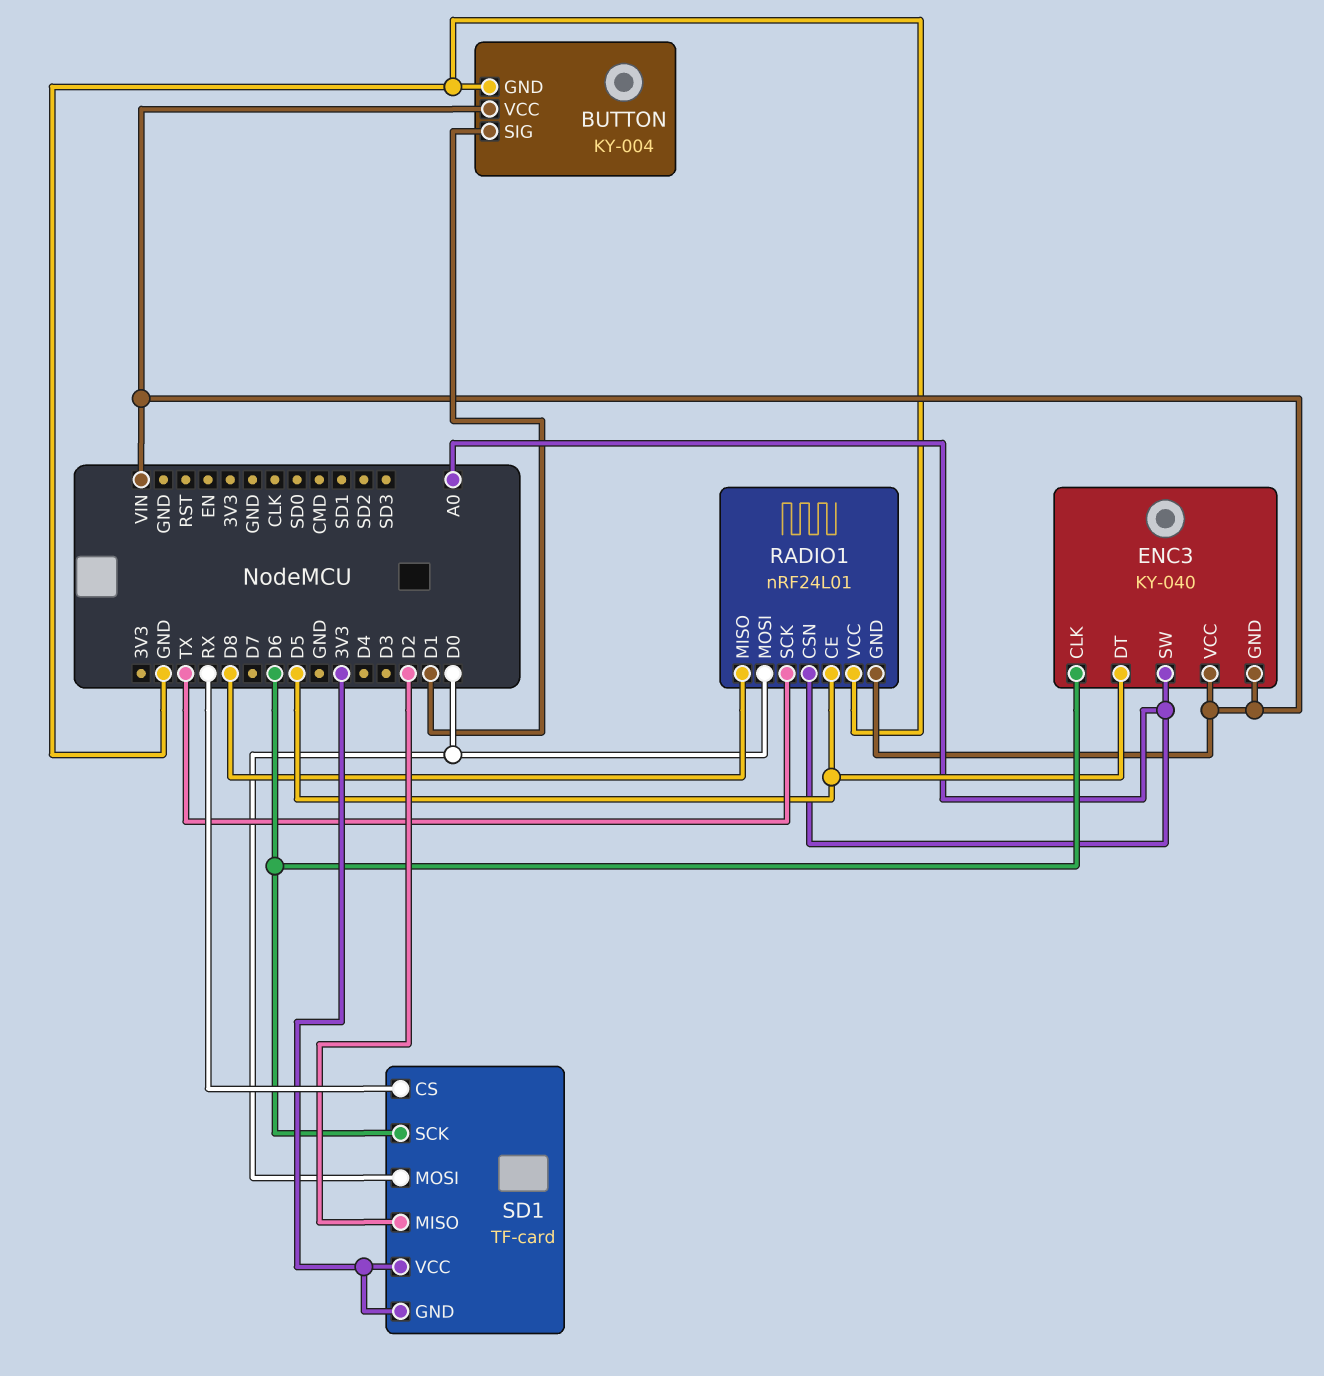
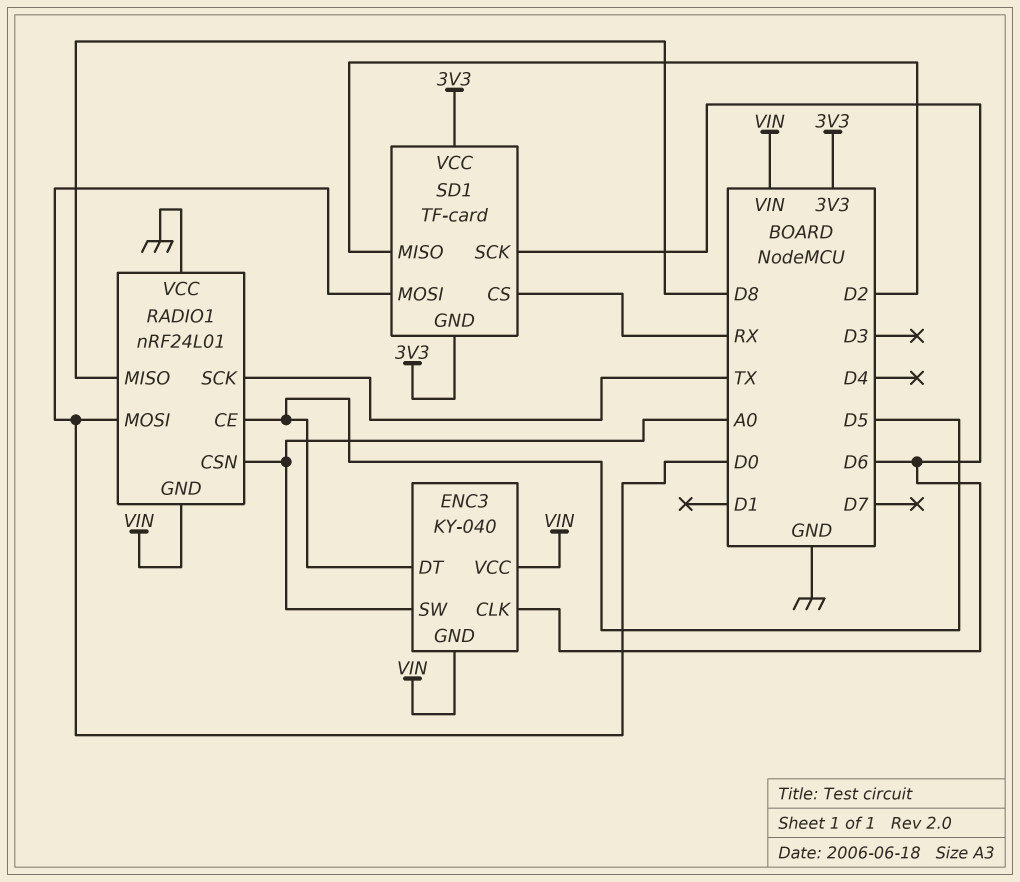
BUTTON: KY-004 -> none
BUTTON pin GND: GND -> none
BUTTON pin SIG: D1 -> none
BUTTON pin VCC: VIN -> none

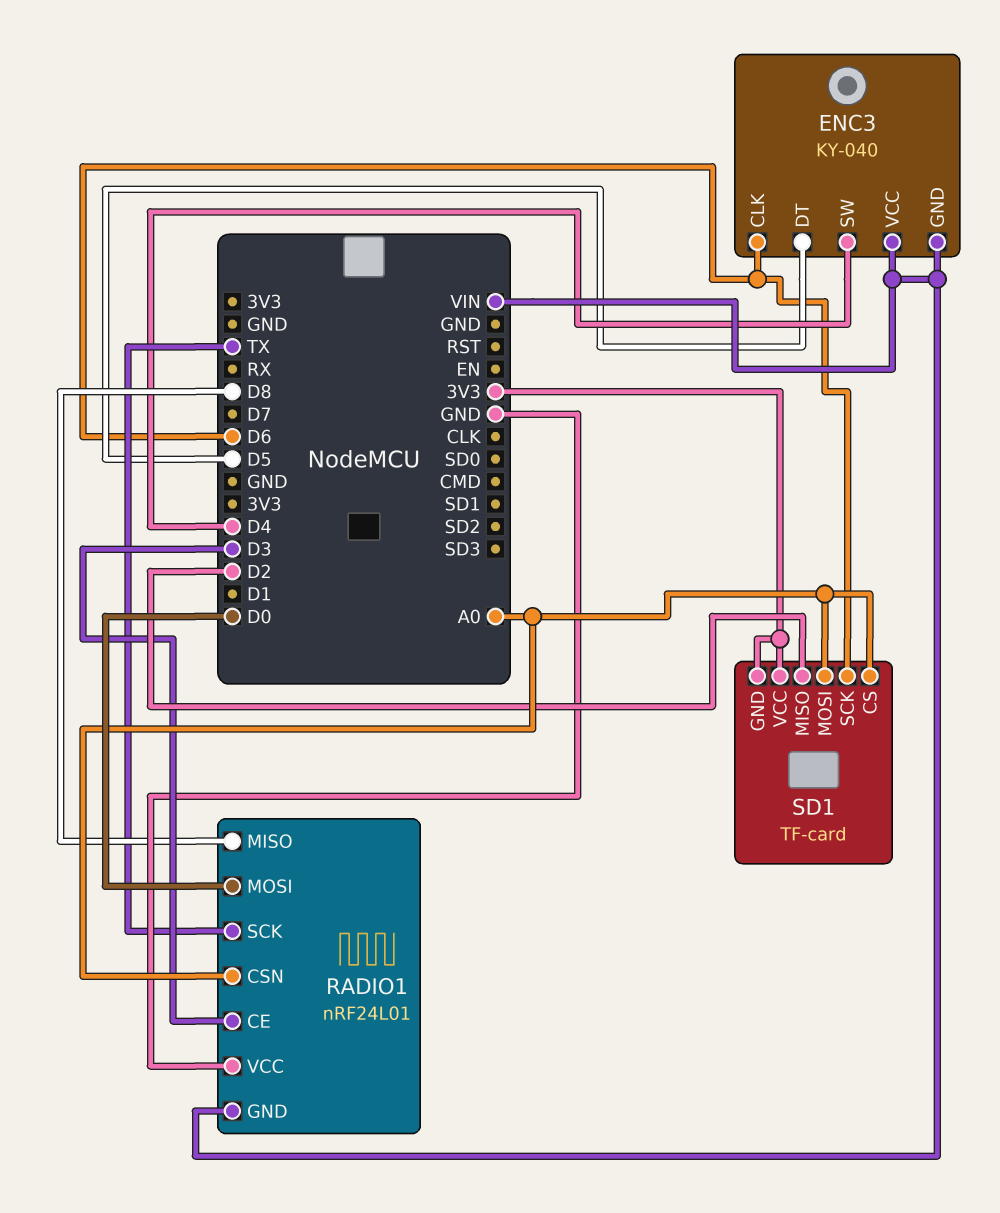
ENC3 pin SW: A0 -> D4
RADIO1 pin CE: D5 -> D3
SD1 pin CS: RX -> A0
SD1 pin MOSI: D0 -> A0

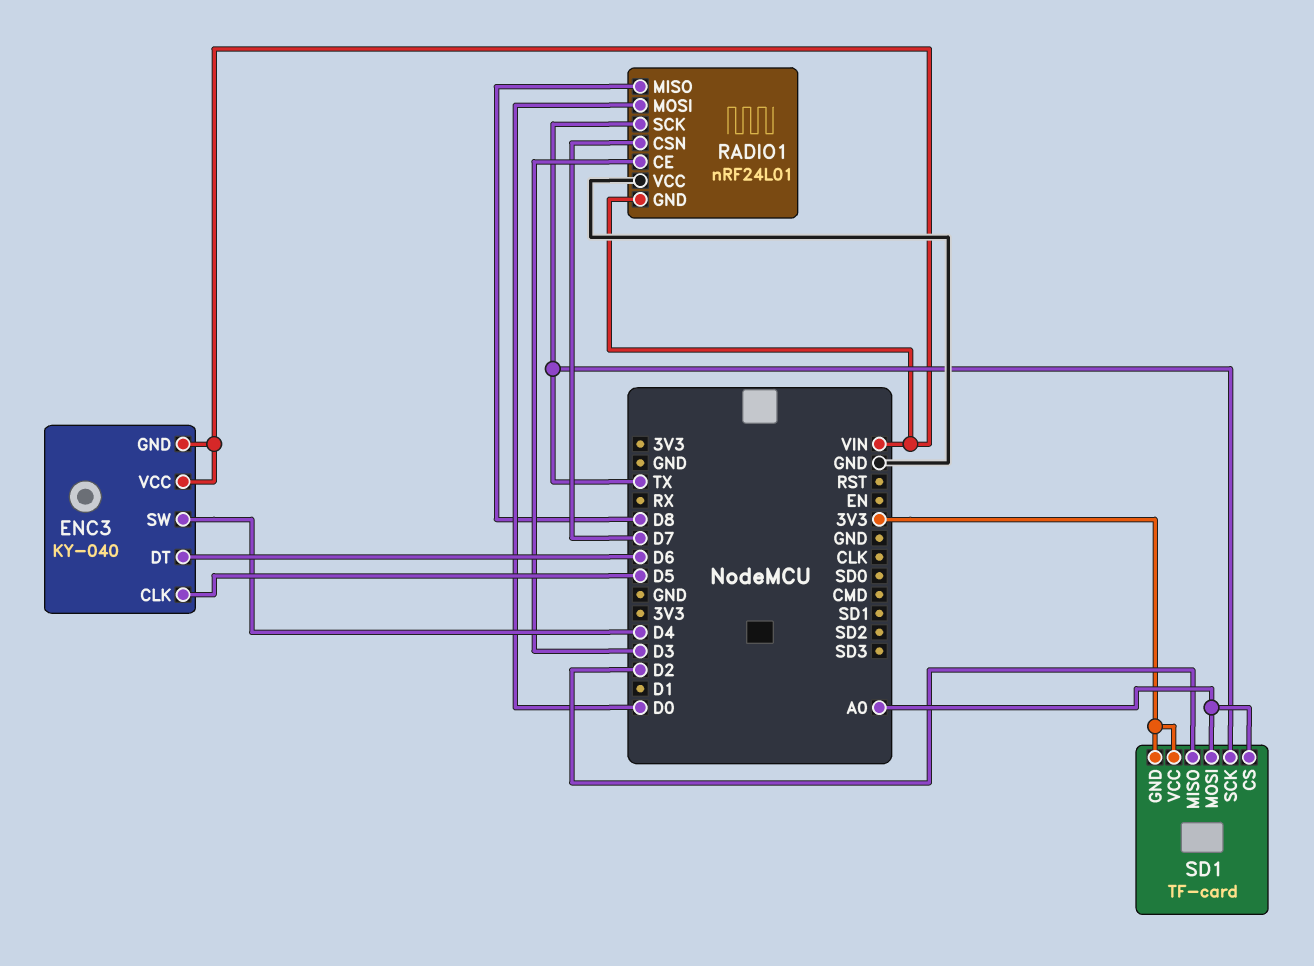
ENC3 pin CLK: D6 -> D5
ENC3 pin DT: D5 -> D6
RADIO1 pin CSN: A0 -> D7
SD1 pin SCK: D6 -> TX

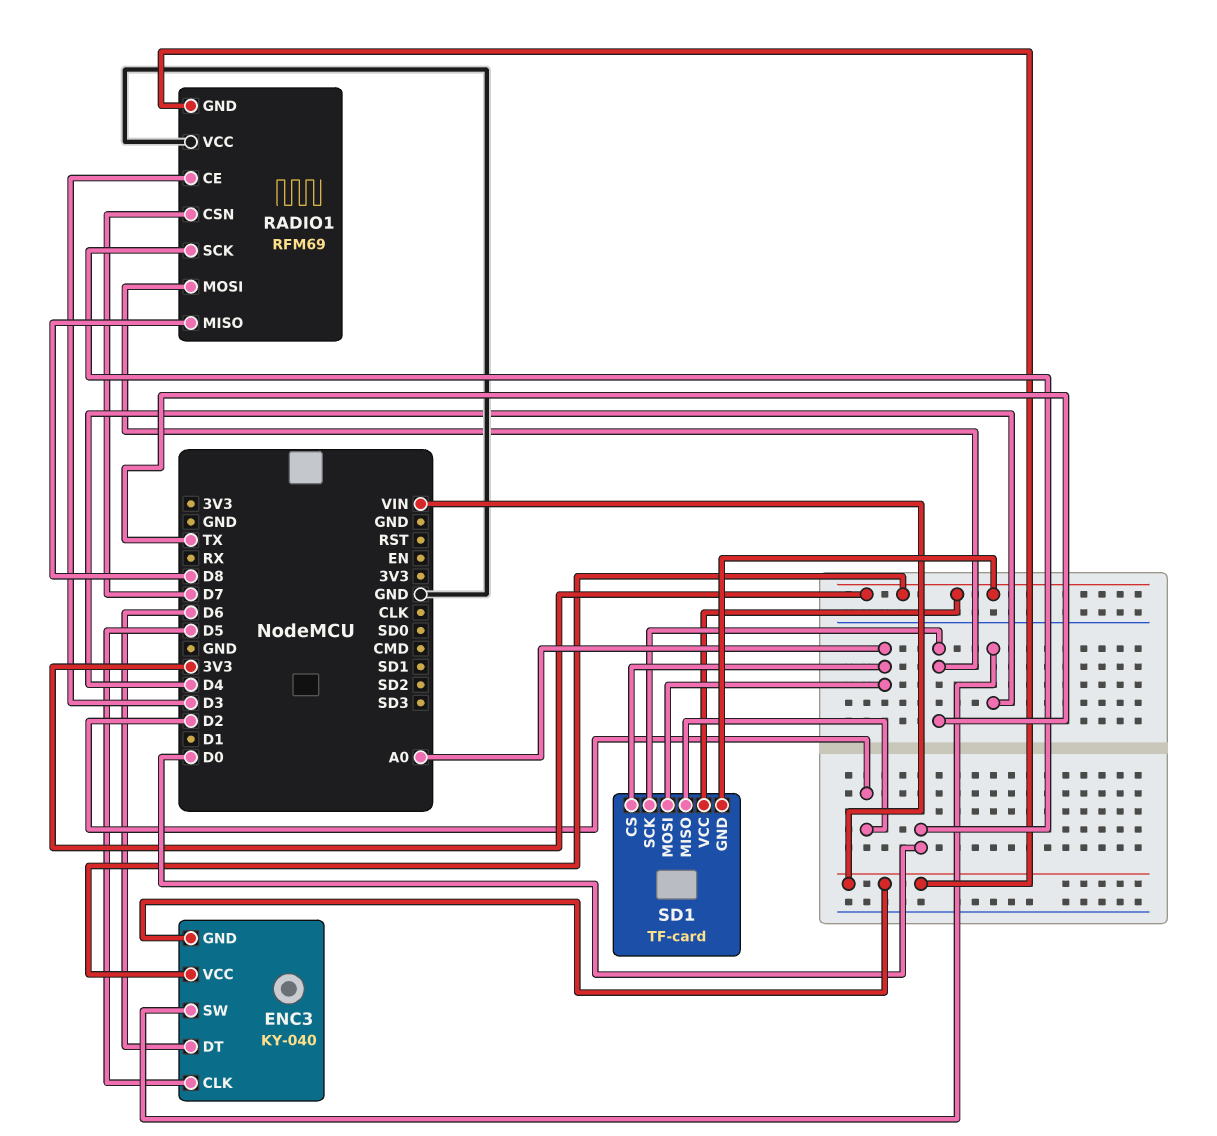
ENC3 pin VCC: VIN -> 3V3
RADIO1: nRF24L01 -> RFM69
RADIO1 pin MOSI: D0 -> TX
RADIO1 pin SCK: TX -> D0

